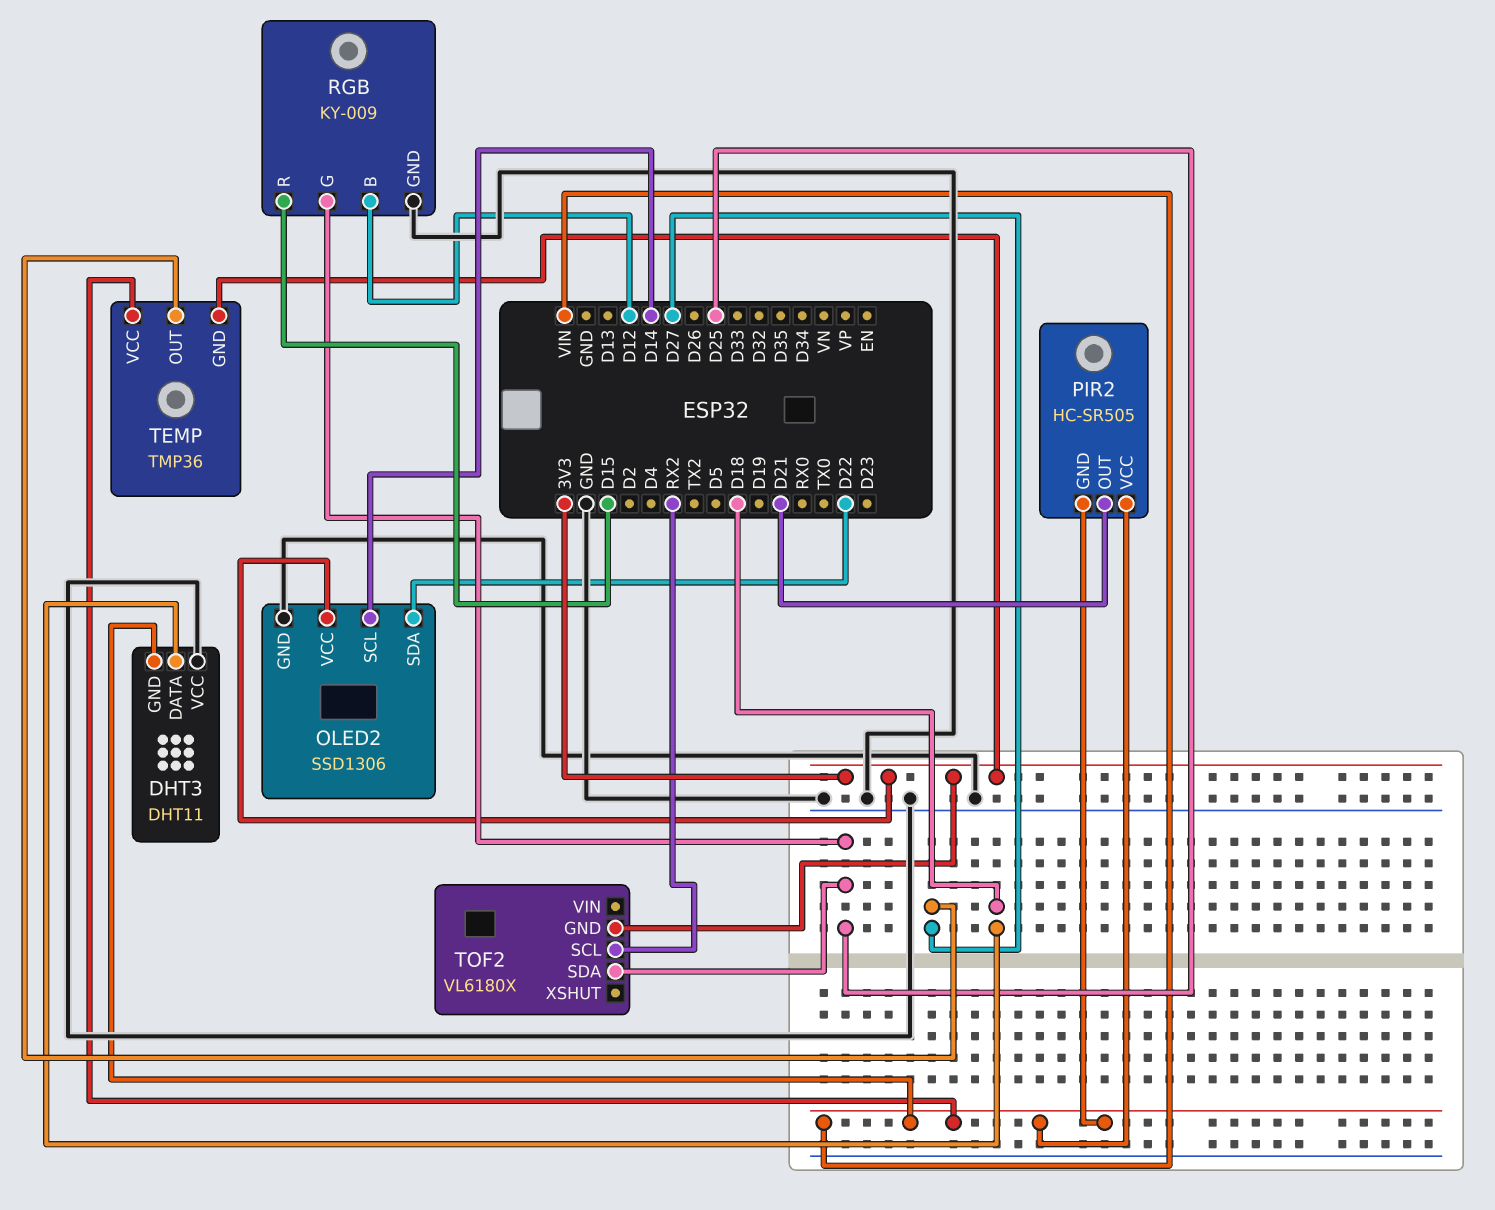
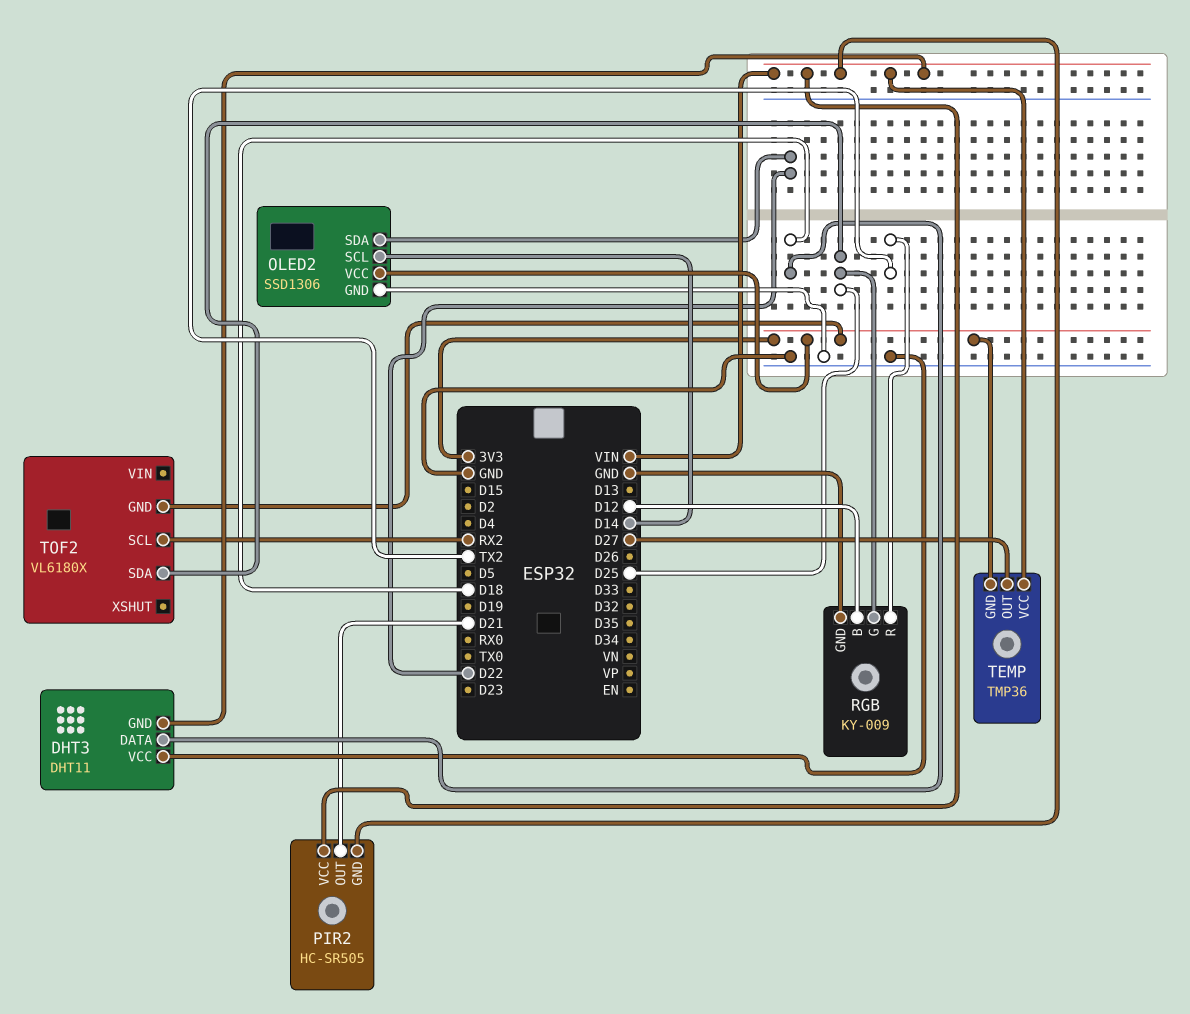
RGB pin R: D15 -> TX2

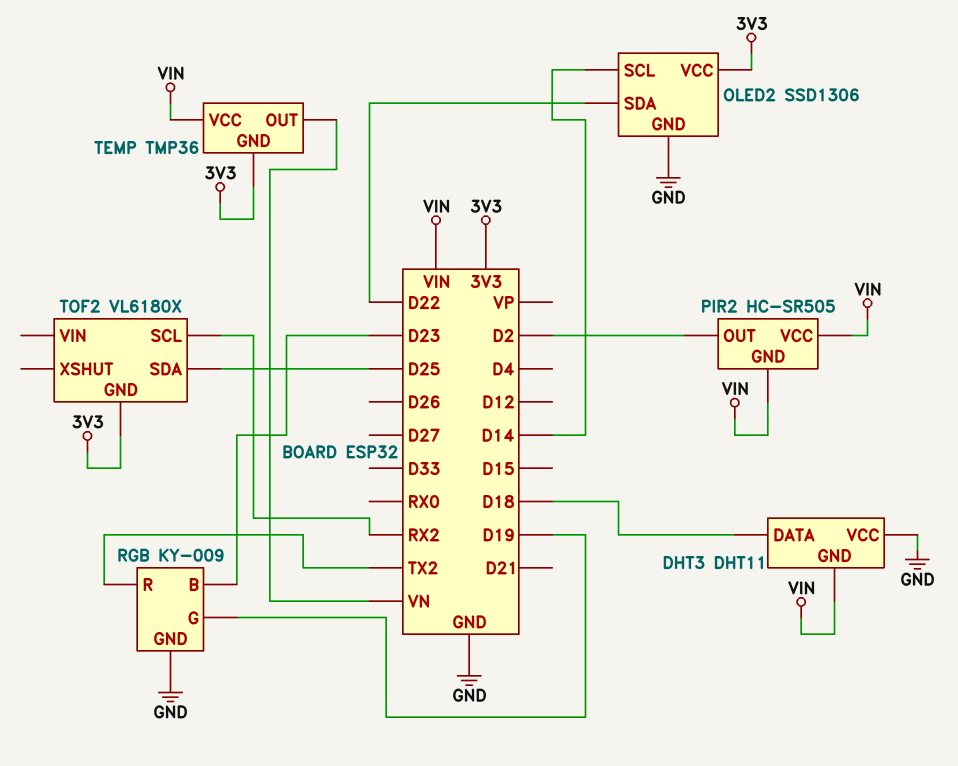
PIR2 pin OUT: D21 -> D2
RGB pin B: D12 -> D23
RGB pin G: D25 -> D19
TEMP pin OUT: D27 -> VN

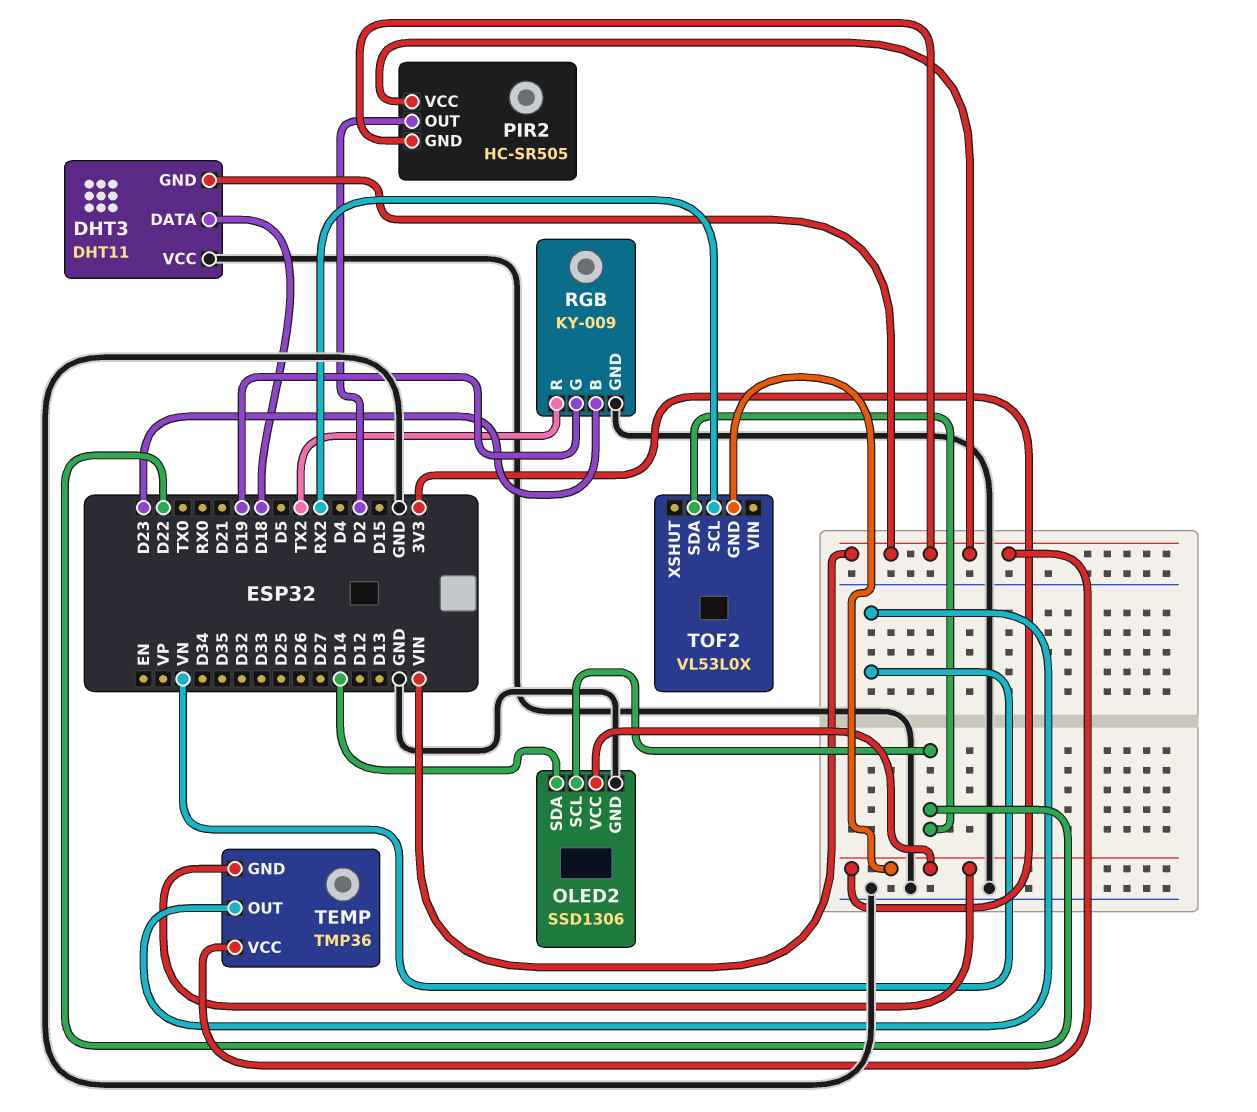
OLED2 pin SCL: D14 -> D22
OLED2 pin SDA: D22 -> D14
TOF2: VL6180X -> VL53L0X
TOF2 pin SDA: D25 -> D22

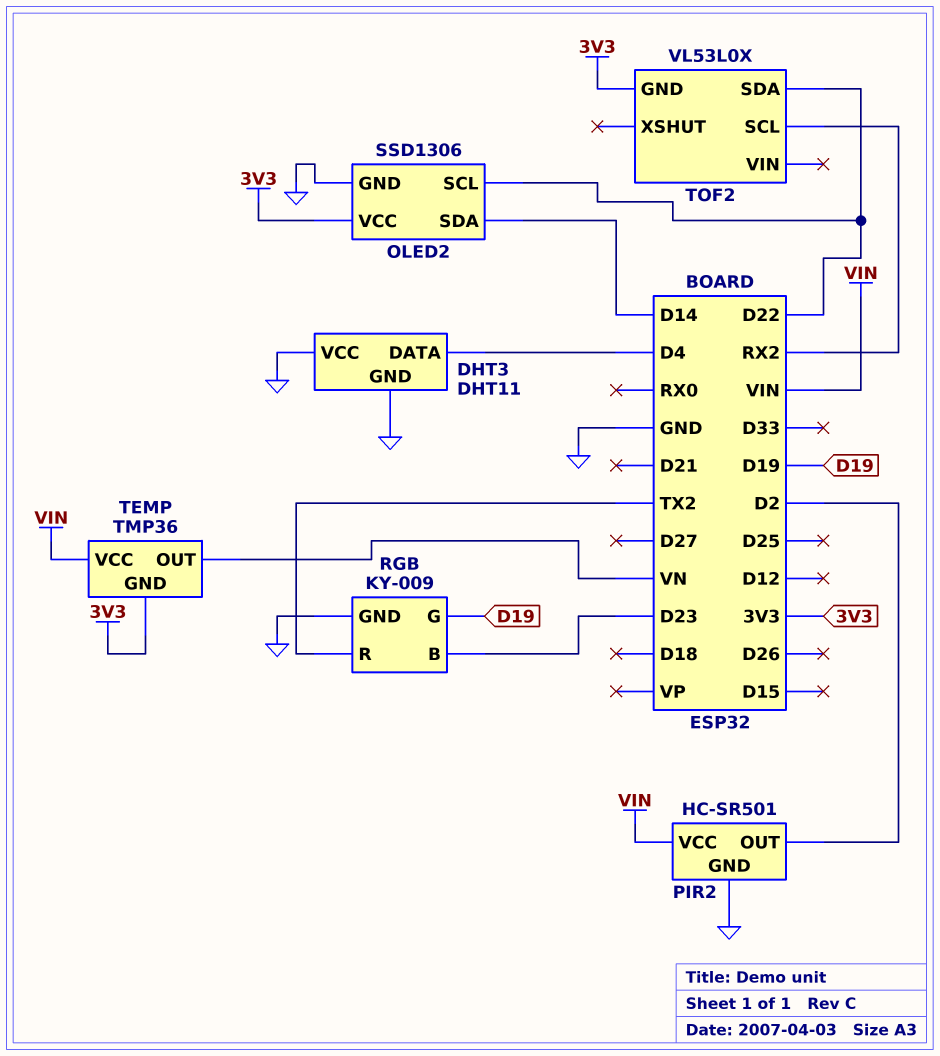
DHT3 pin DATA: D18 -> D4
DHT3 pin GND: VIN -> GND
PIR2: HC-SR505 -> HC-SR501
PIR2 pin GND: VIN -> GND

